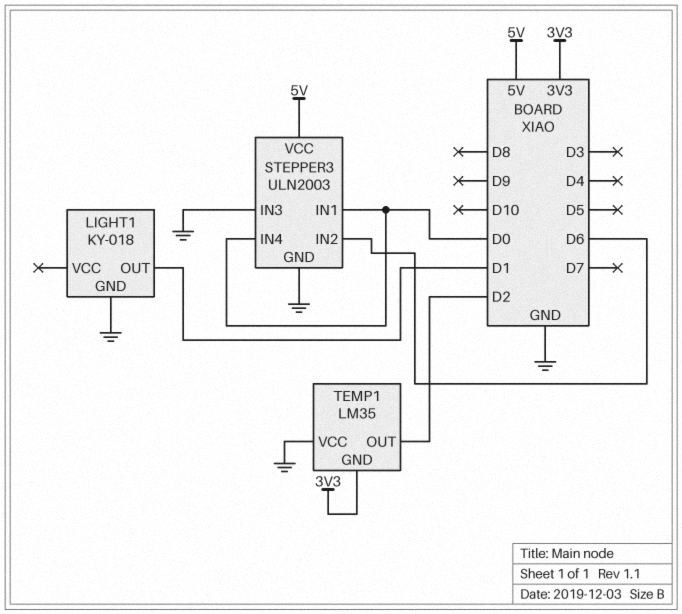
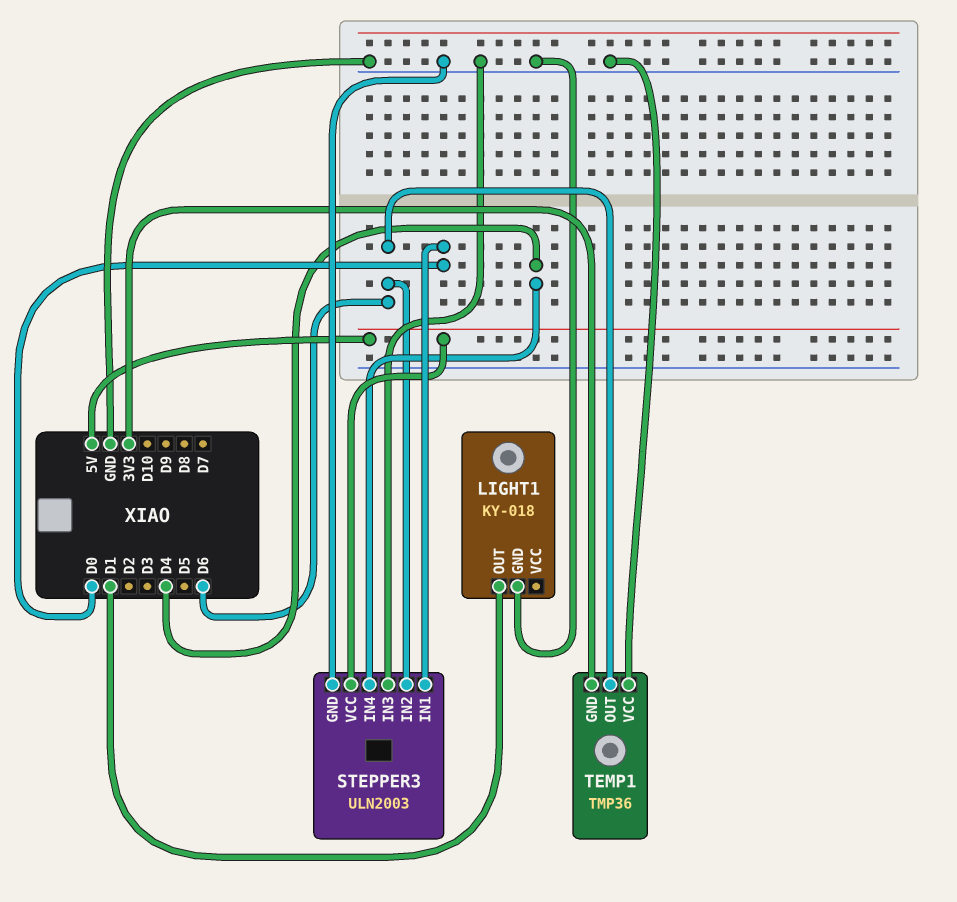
STEPPER3 pin IN4: D0 -> D4
TEMP1: LM35 -> TMP36
TEMP1 pin OUT: D2 -> D6

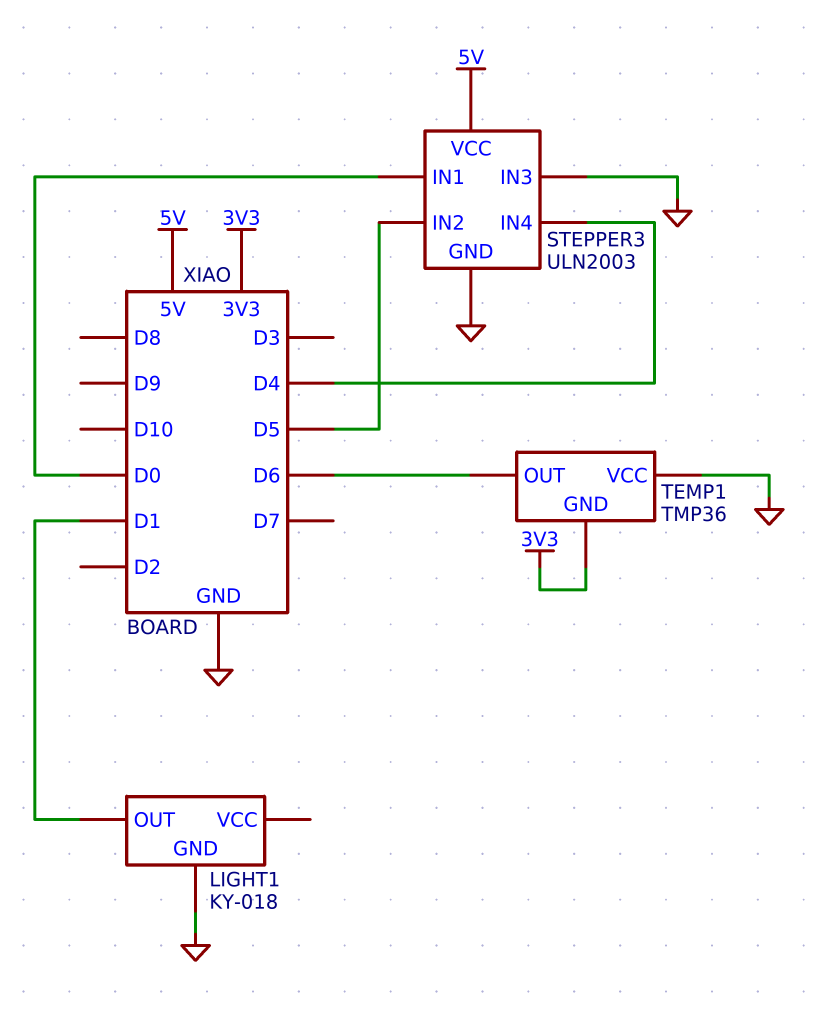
STEPPER3 pin IN2: D6 -> D5

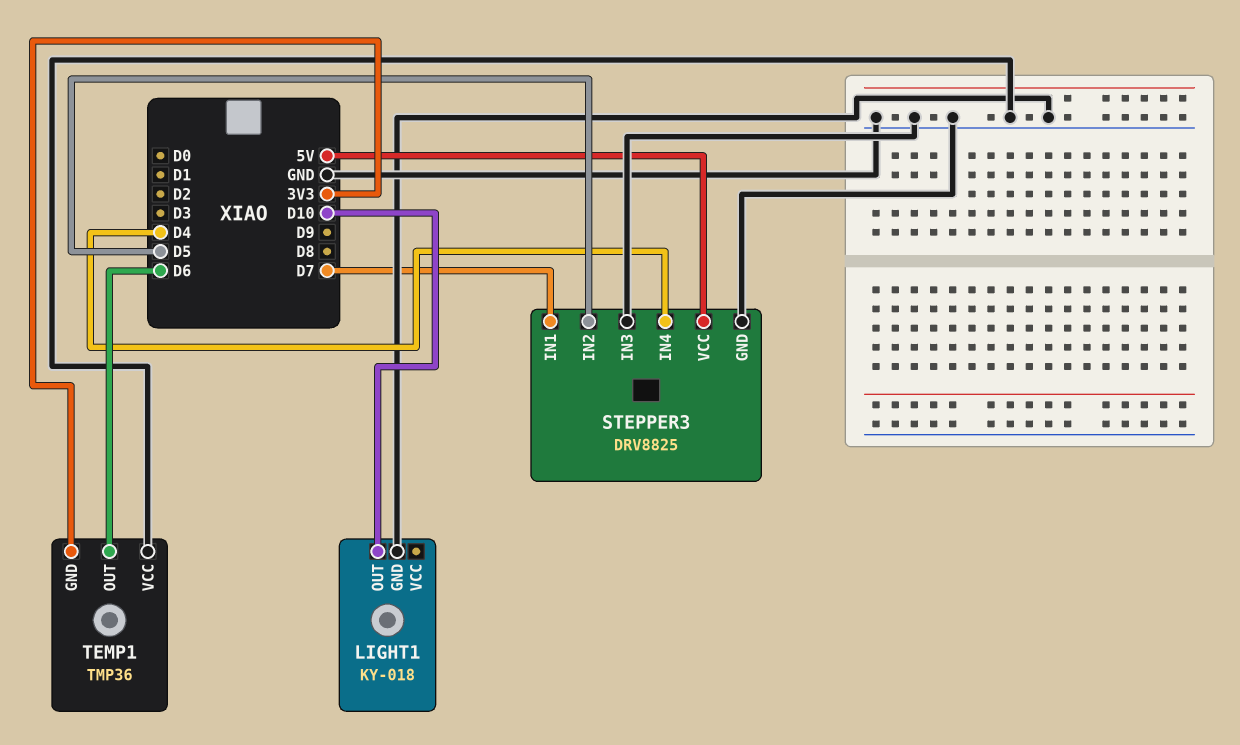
LIGHT1 pin OUT: D1 -> D10
STEPPER3: ULN2003 -> DRV8825
STEPPER3 pin IN1: D0 -> D7

